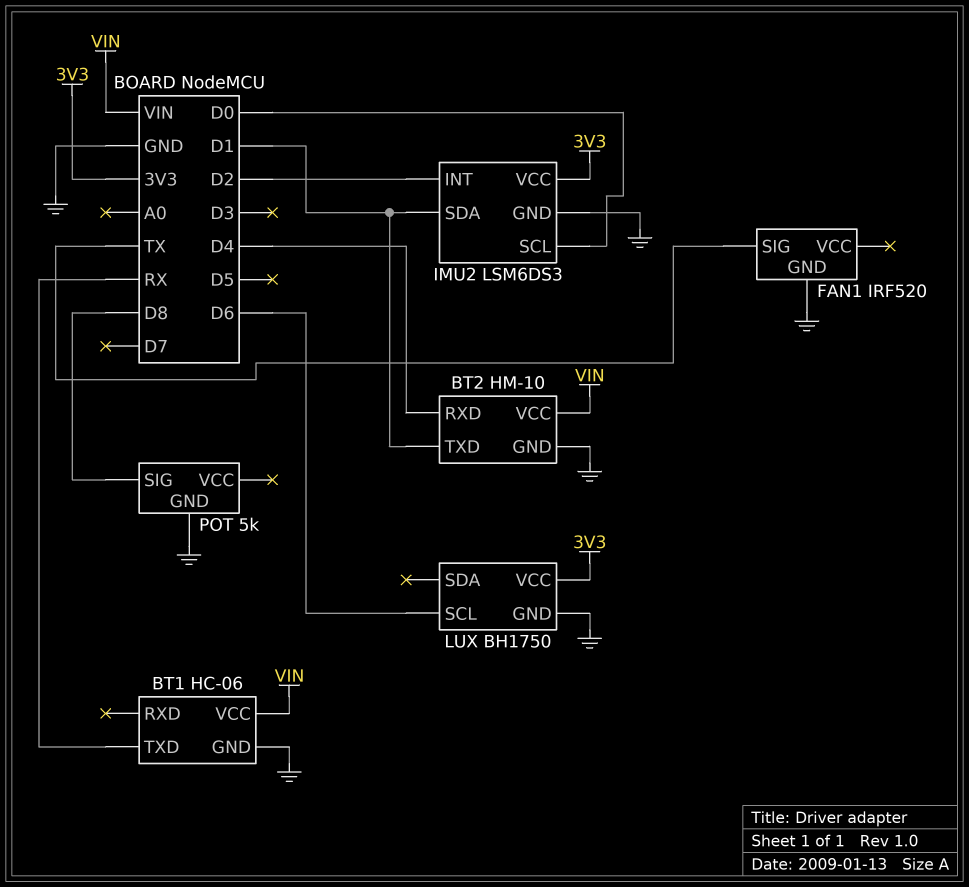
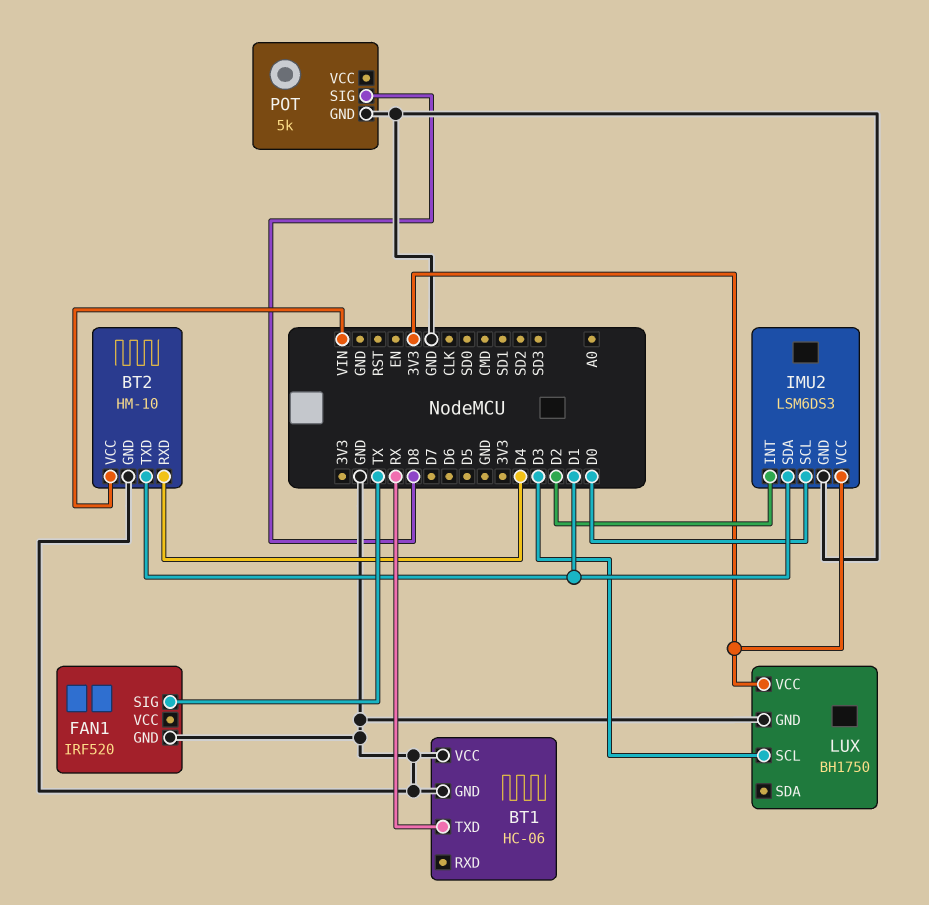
BT1 pin VCC: VIN -> GND
LUX pin SCL: D6 -> D3

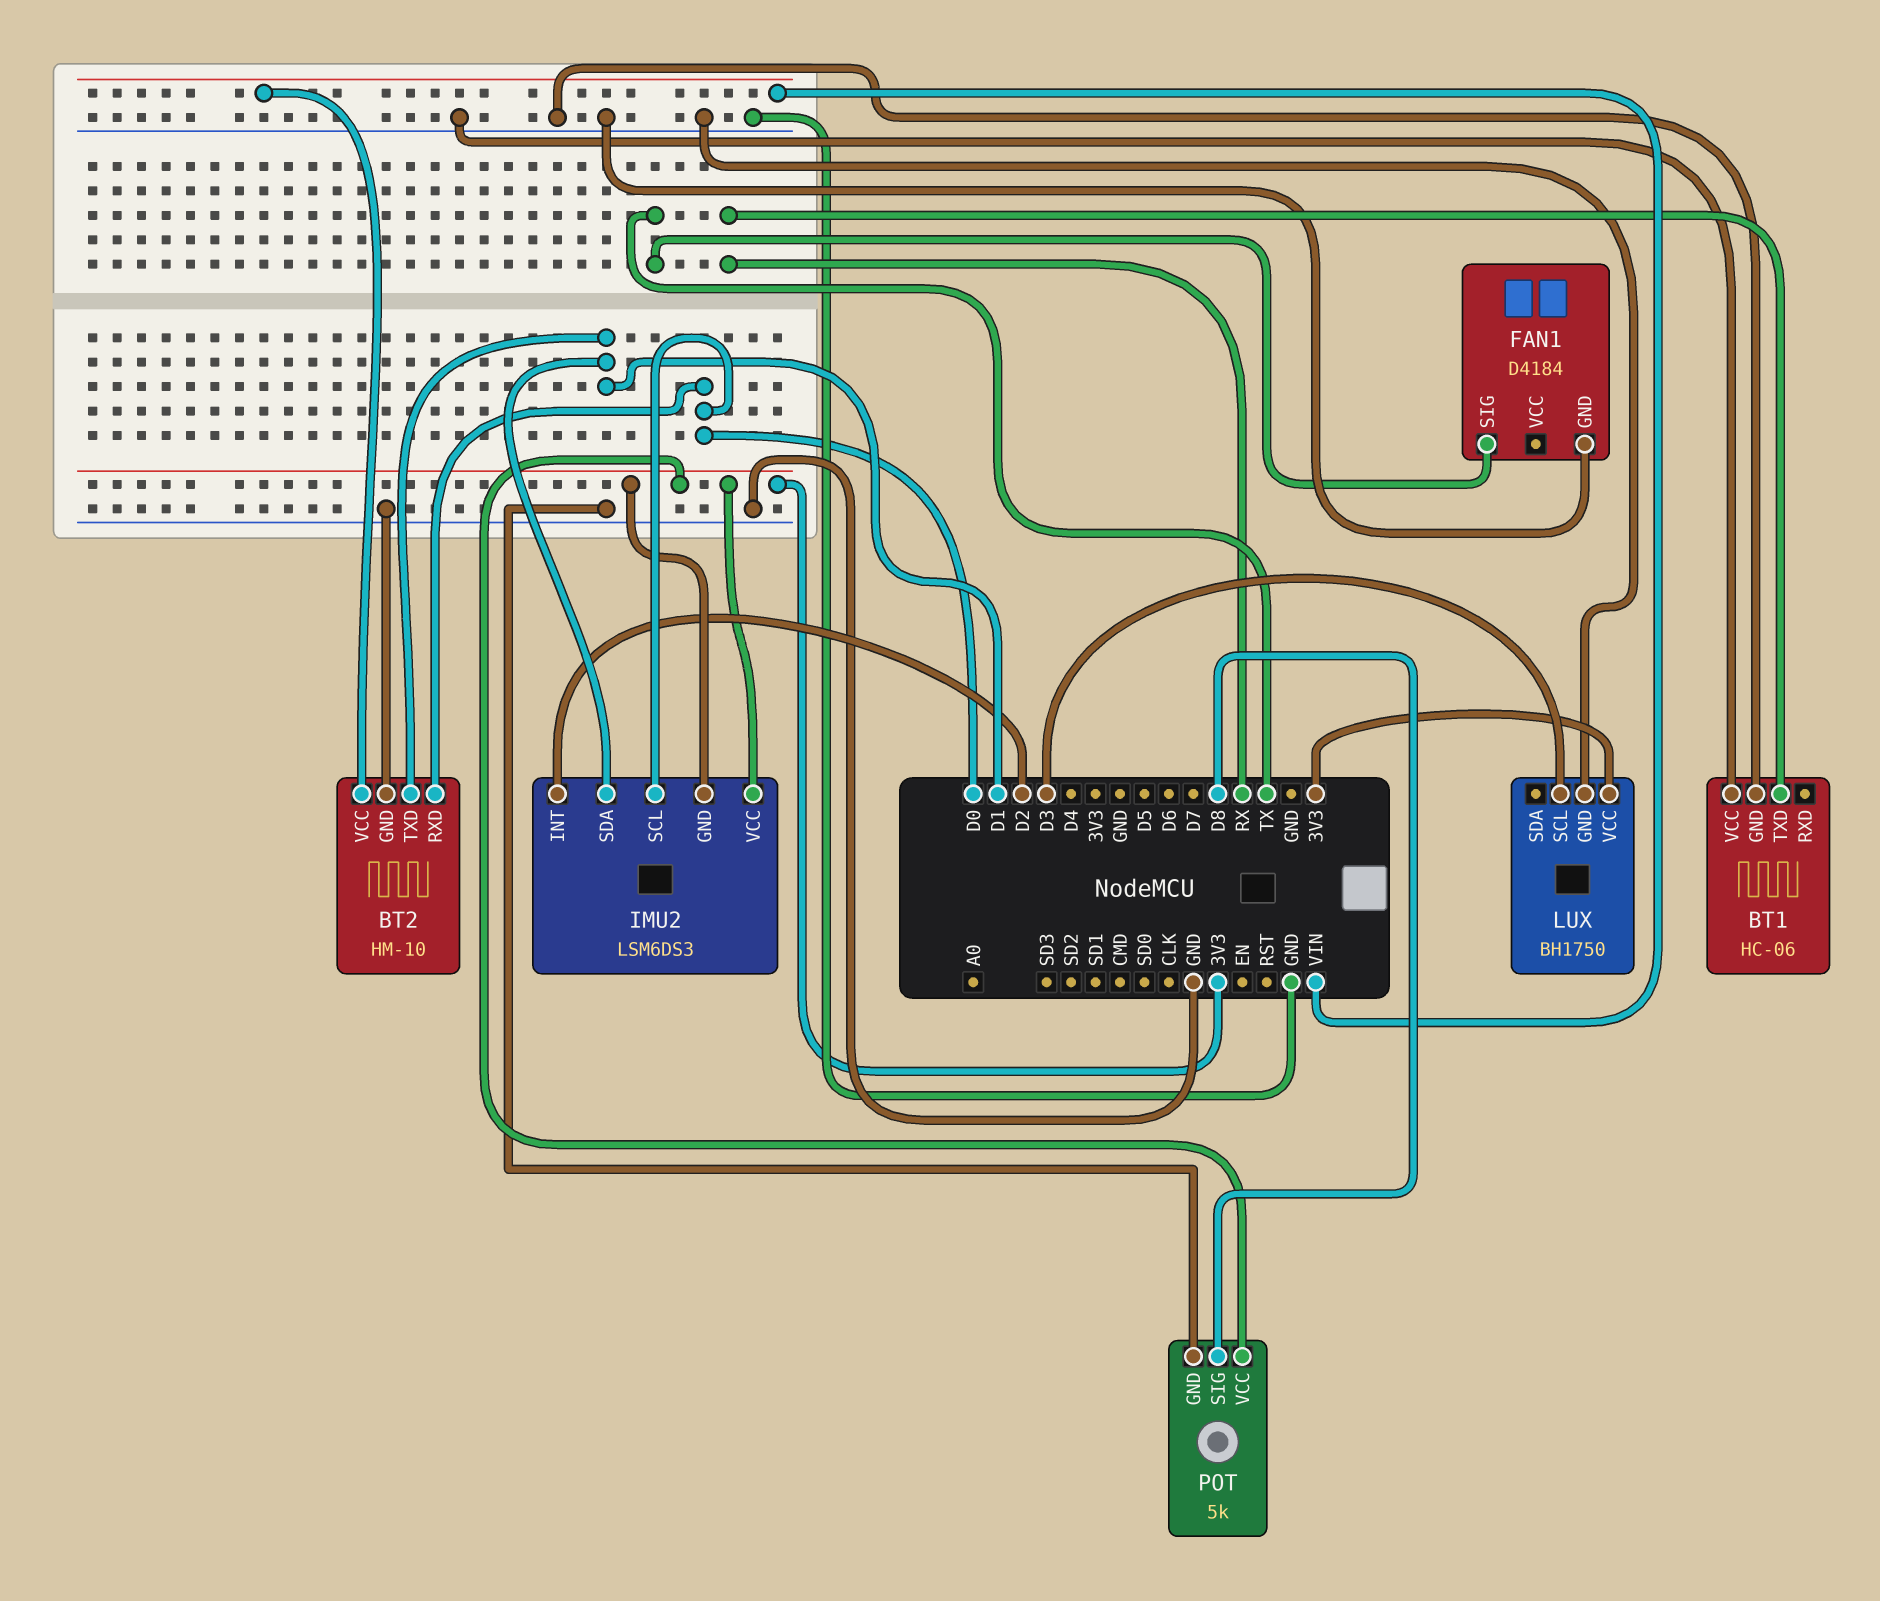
BT2 pin RXD: D4 -> D0
FAN1: IRF520 -> D4184
IMU2 pin GND: GND -> 3V3
POT pin VCC: none -> 3V3

